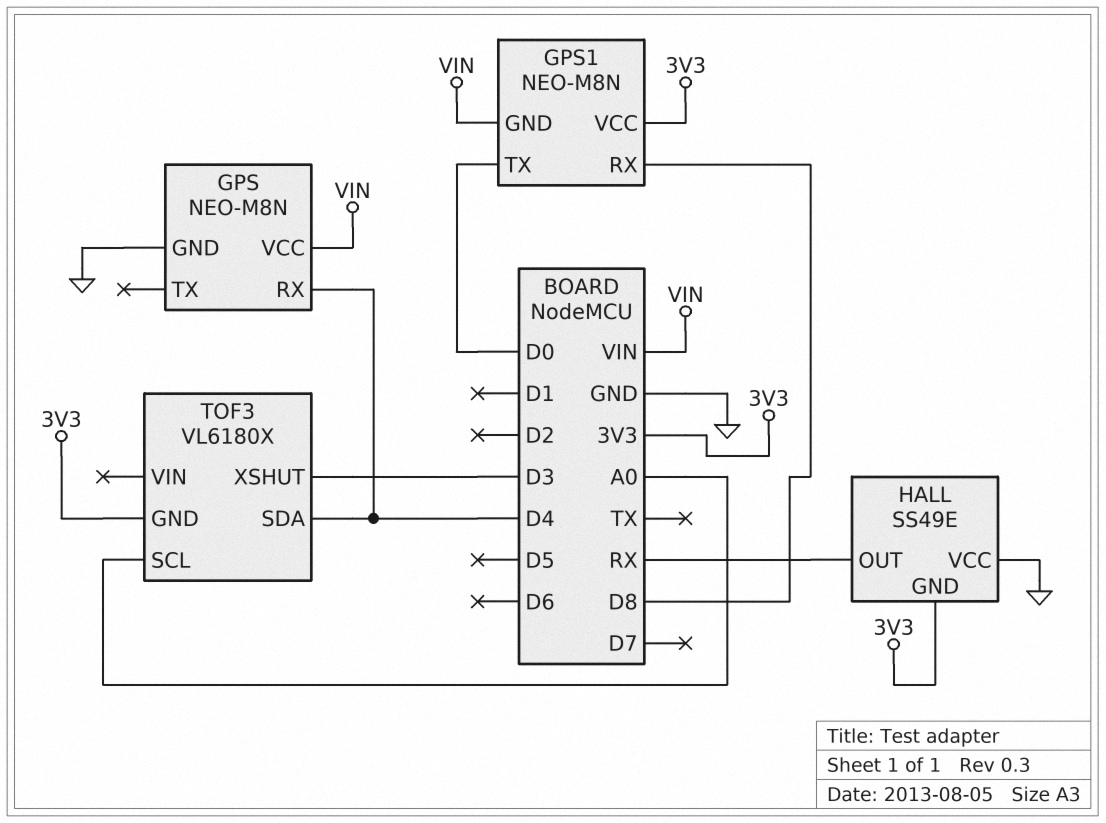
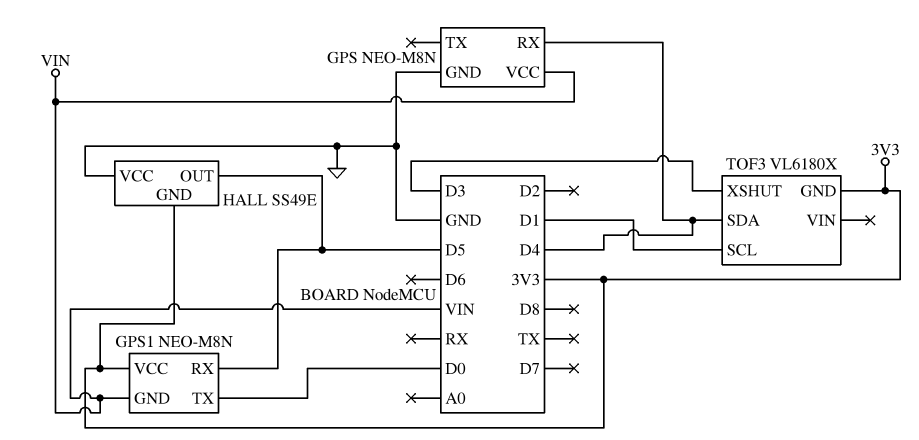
GPS1 pin RX: D8 -> D5
HALL pin OUT: RX -> D5
TOF3 pin SCL: A0 -> D1

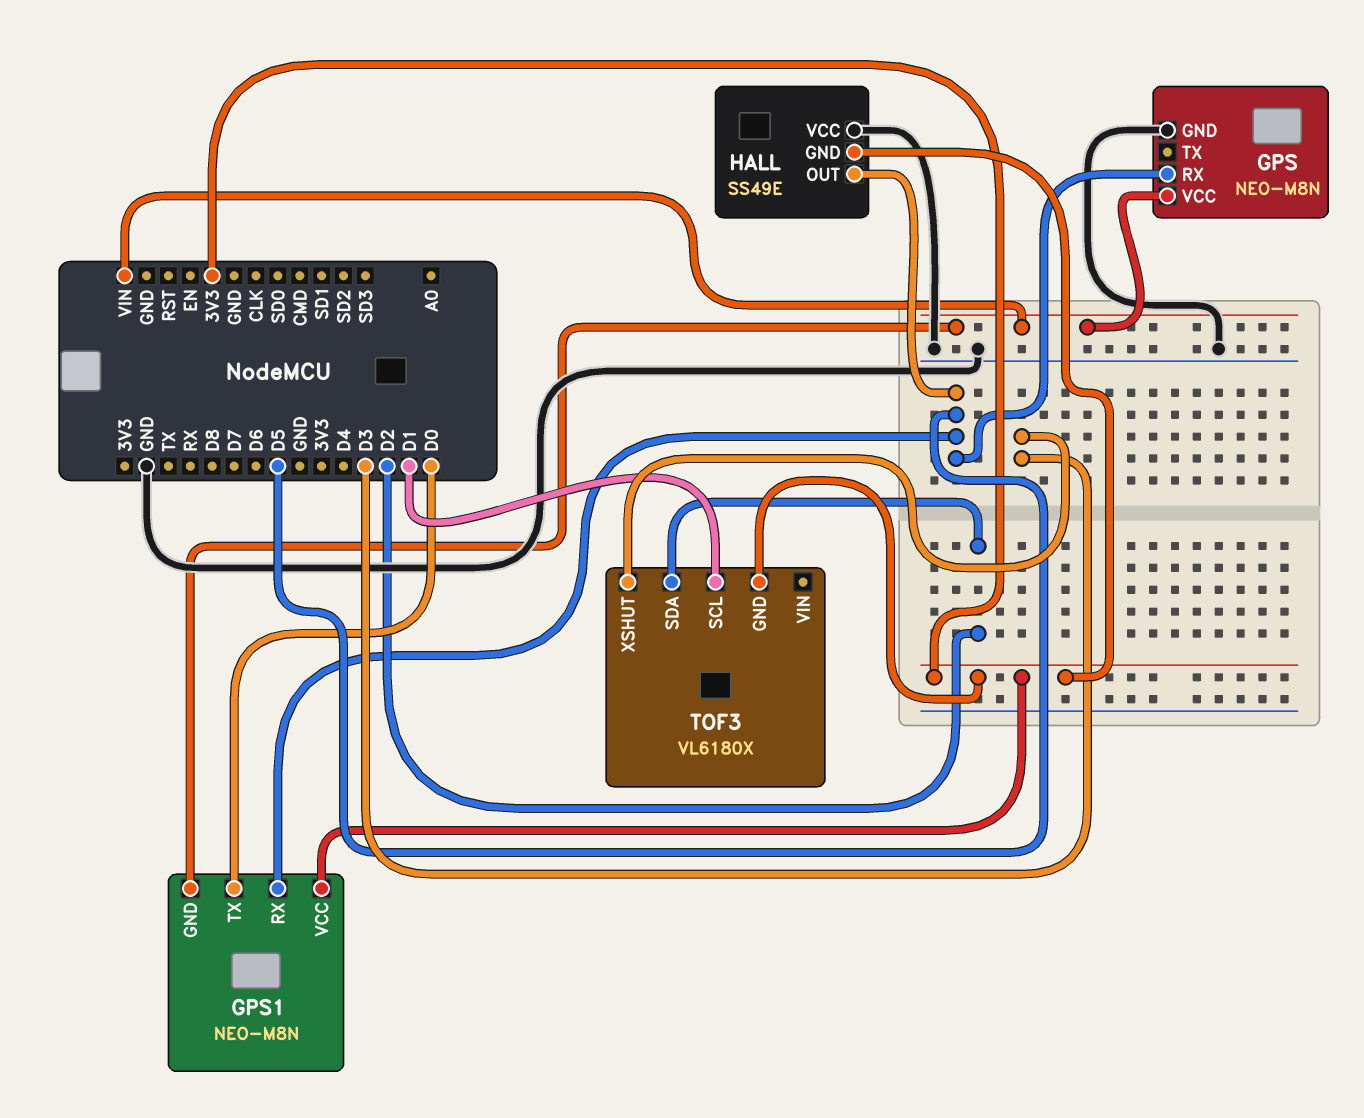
GPS pin RX: D4 -> D5
TOF3 pin SDA: D4 -> D2

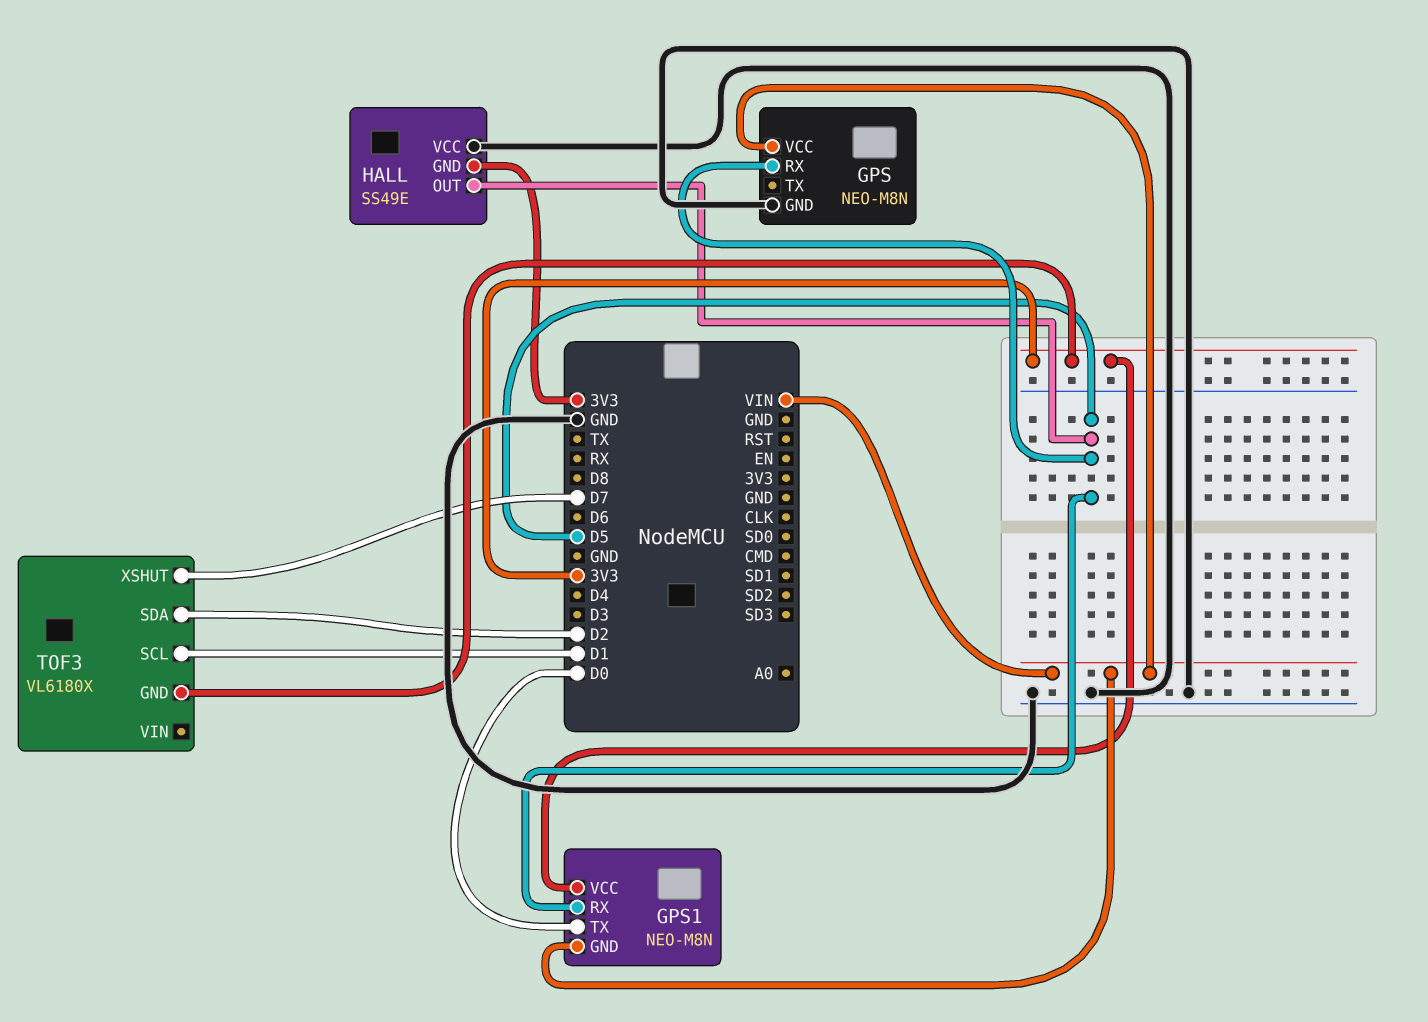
TOF3 pin XSHUT: D3 -> D7

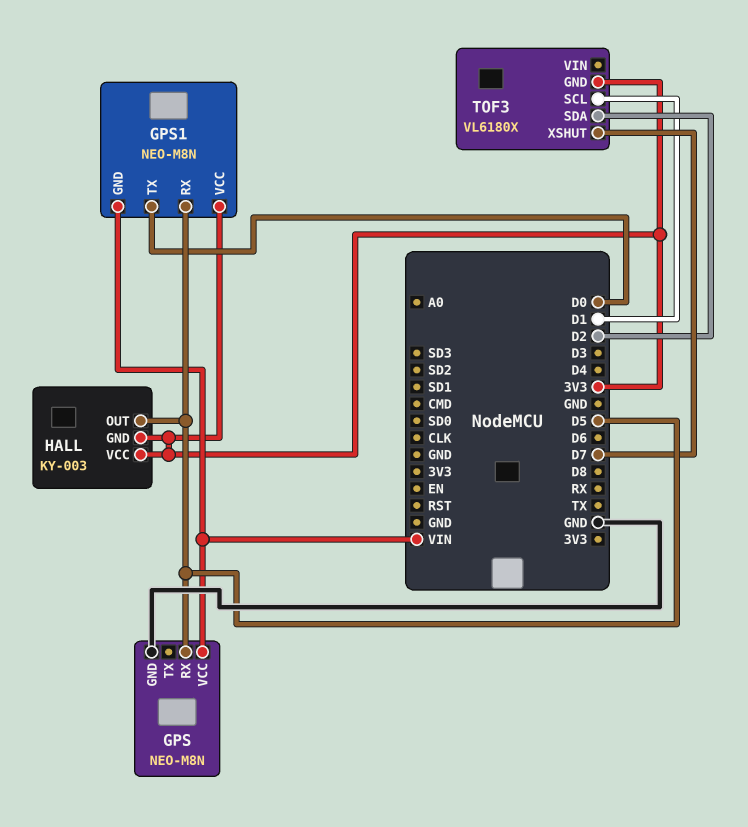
HALL: SS49E -> KY-003
HALL pin VCC: GND -> 3V3

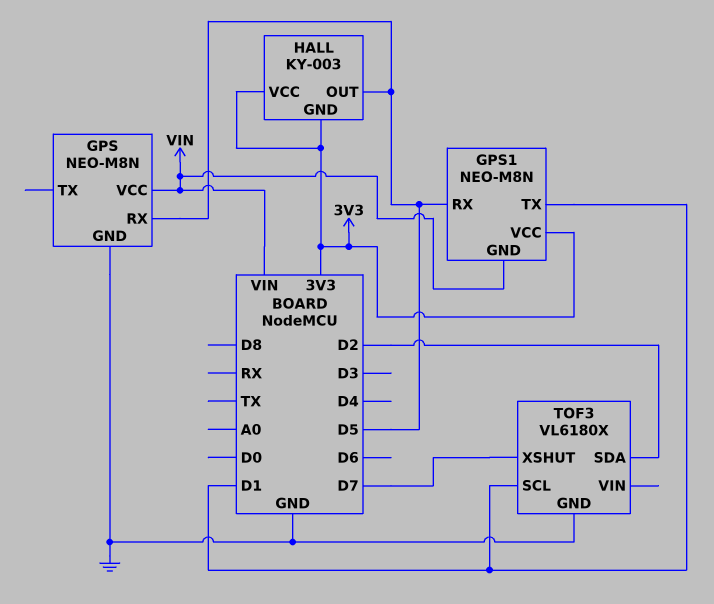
GPS1 pin TX: D0 -> D1
TOF3 pin GND: 3V3 -> GND

